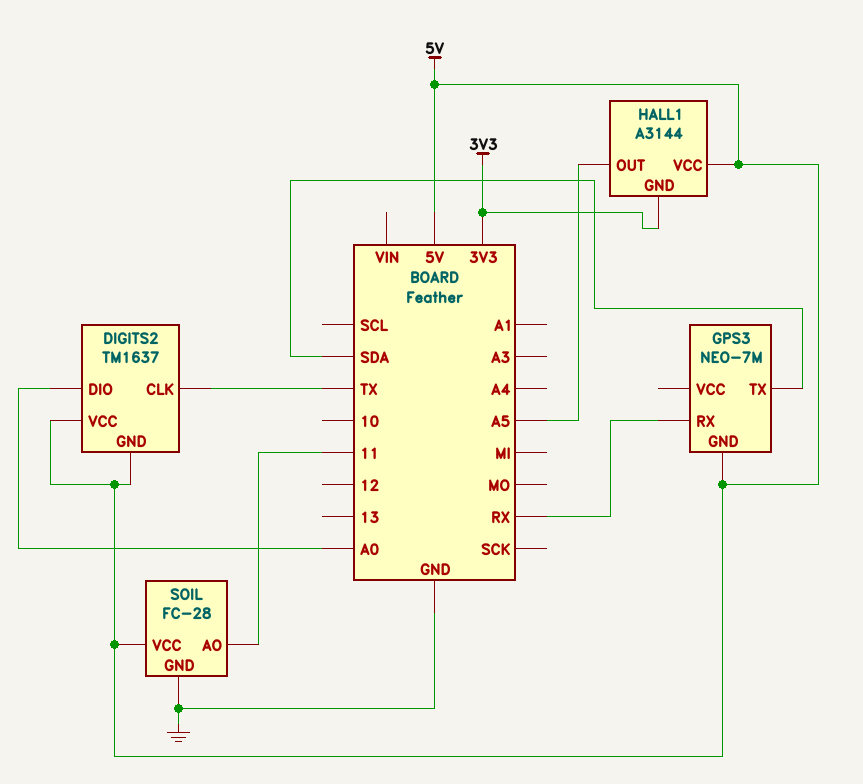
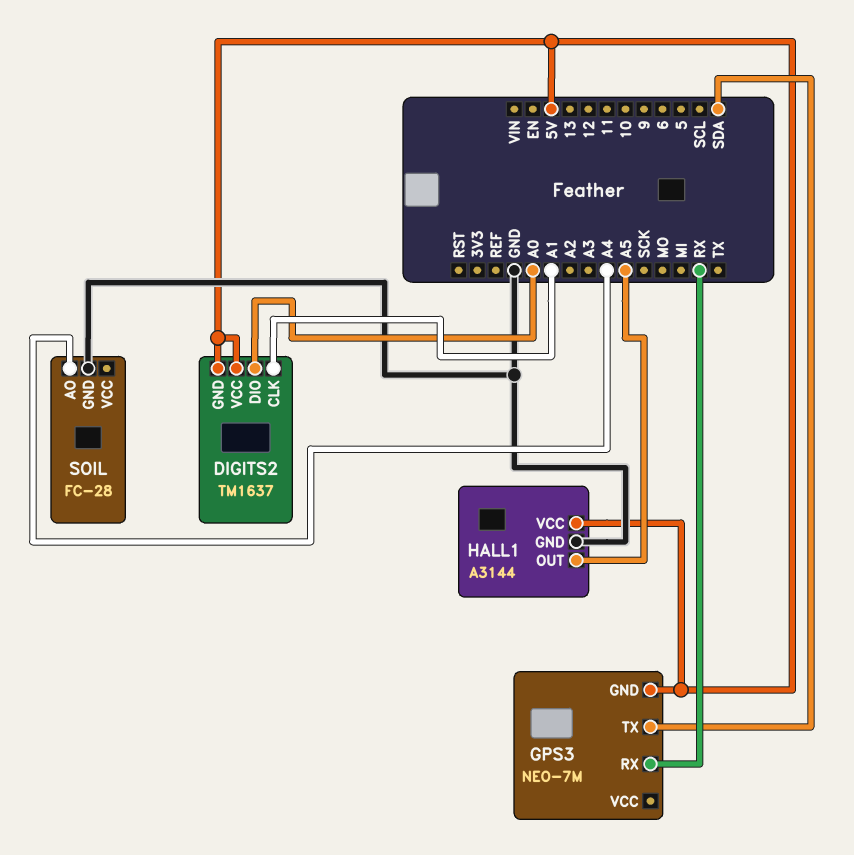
DIGITS2 pin CLK: TX -> A1
HALL1 pin GND: 3V3 -> GND
SOIL pin AO: 11 -> A4
SOIL pin VCC: 5V -> none

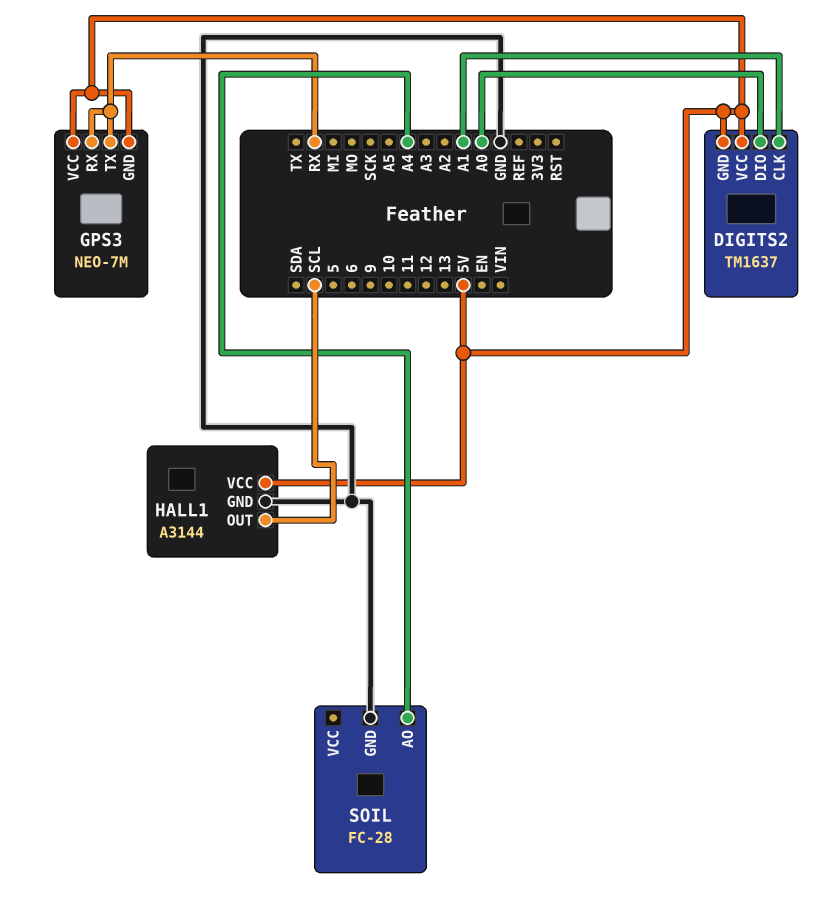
GPS3 pin TX: SDA -> RX
GPS3 pin VCC: none -> 5V
HALL1 pin OUT: A5 -> SCL

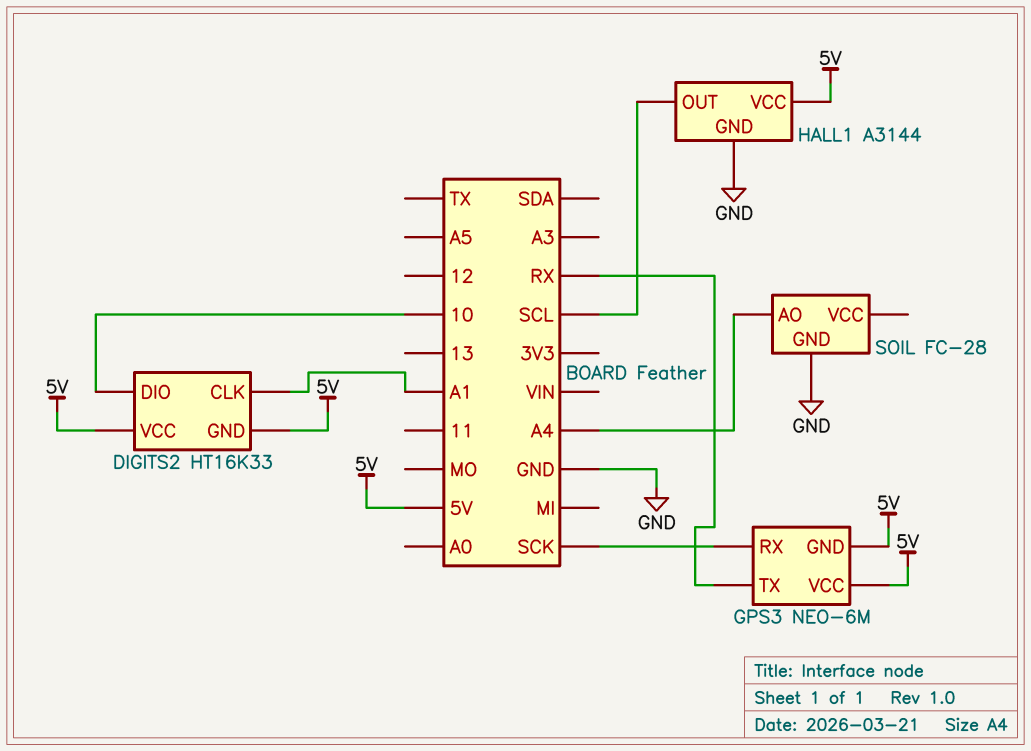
DIGITS2: TM1637 -> HT16K33
DIGITS2 pin DIO: A0 -> 10
GPS3: NEO-7M -> NEO-6M
GPS3 pin RX: RX -> SCK

